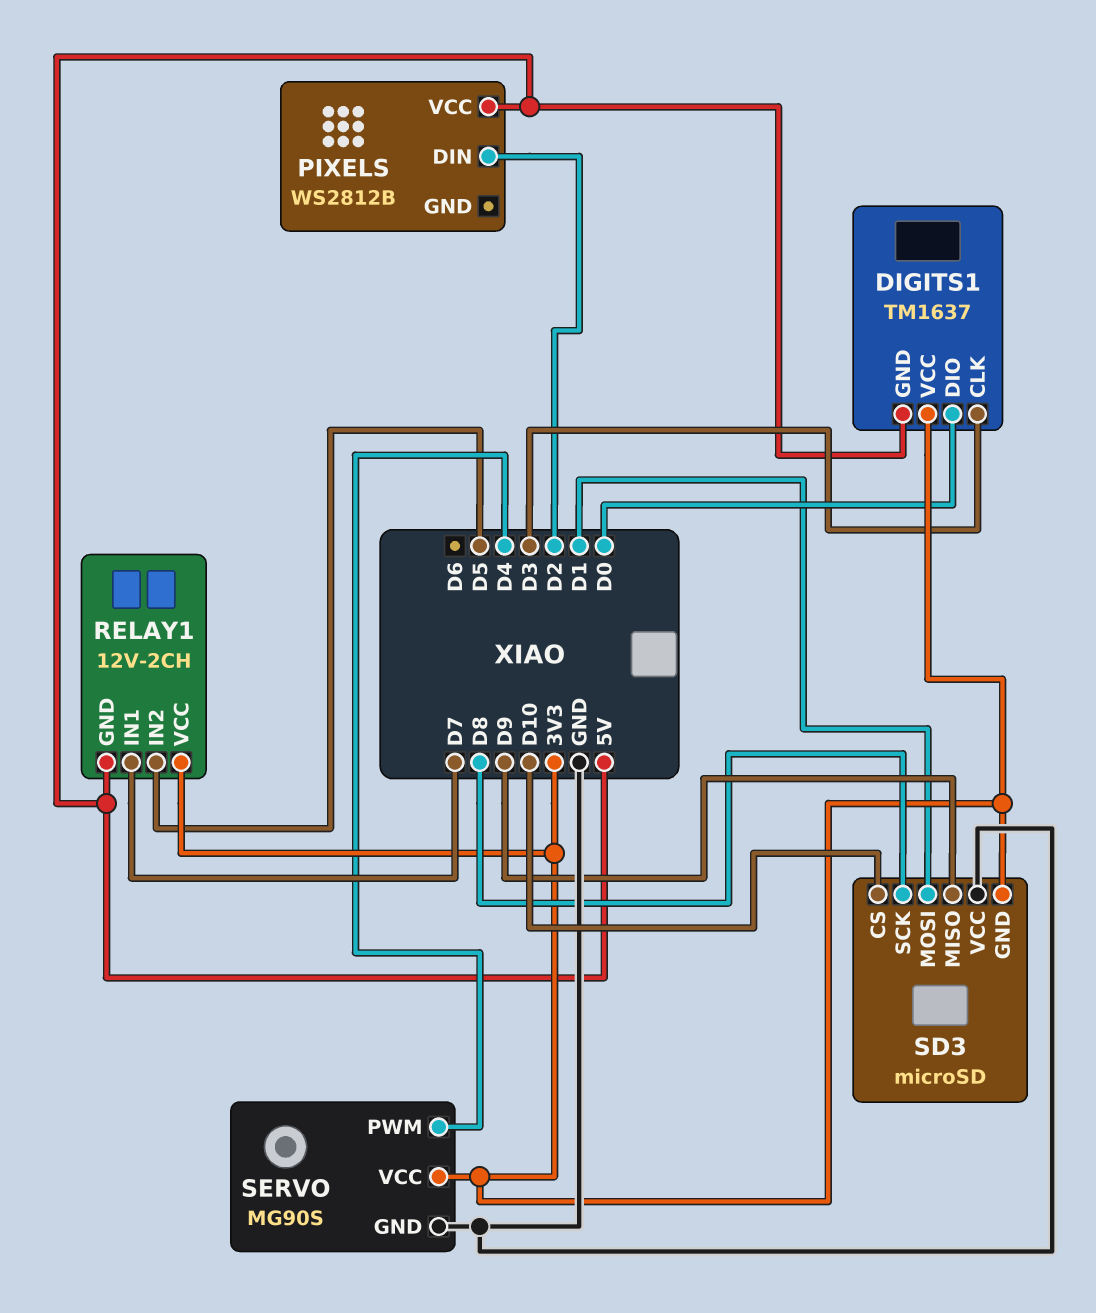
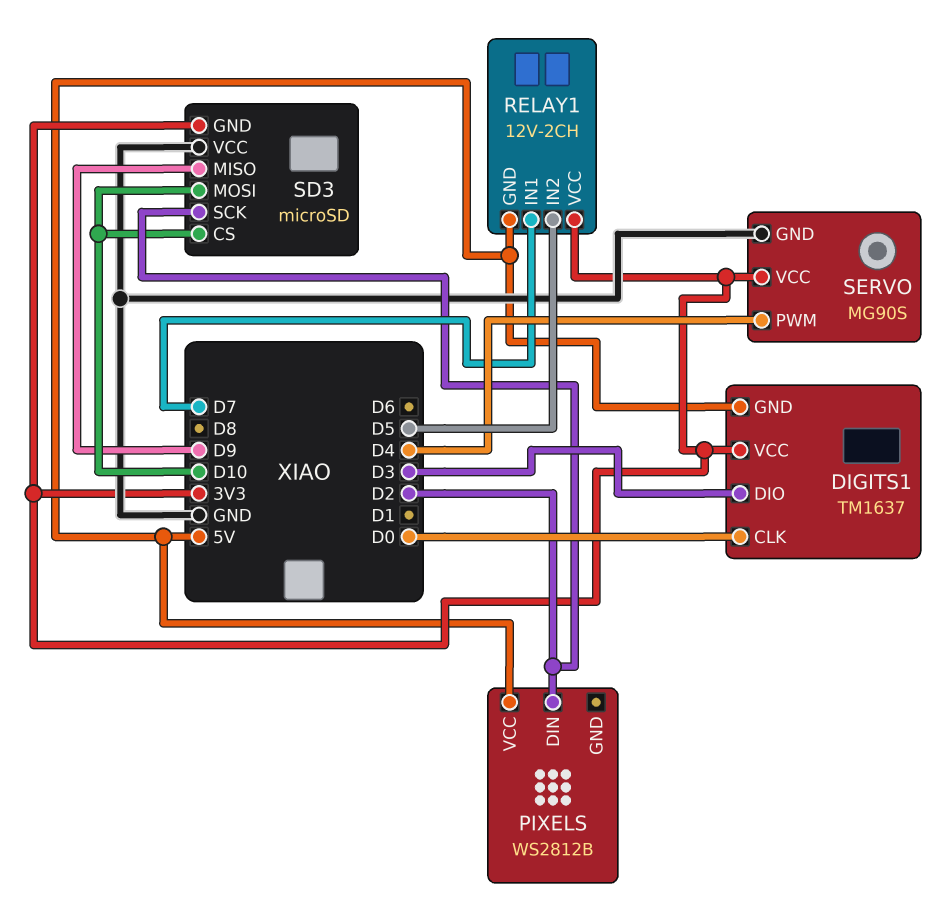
DIGITS1 pin CLK: D3 -> D0
DIGITS1 pin DIO: D0 -> D3
SD3 pin MOSI: D1 -> D10
SD3 pin SCK: D8 -> D2

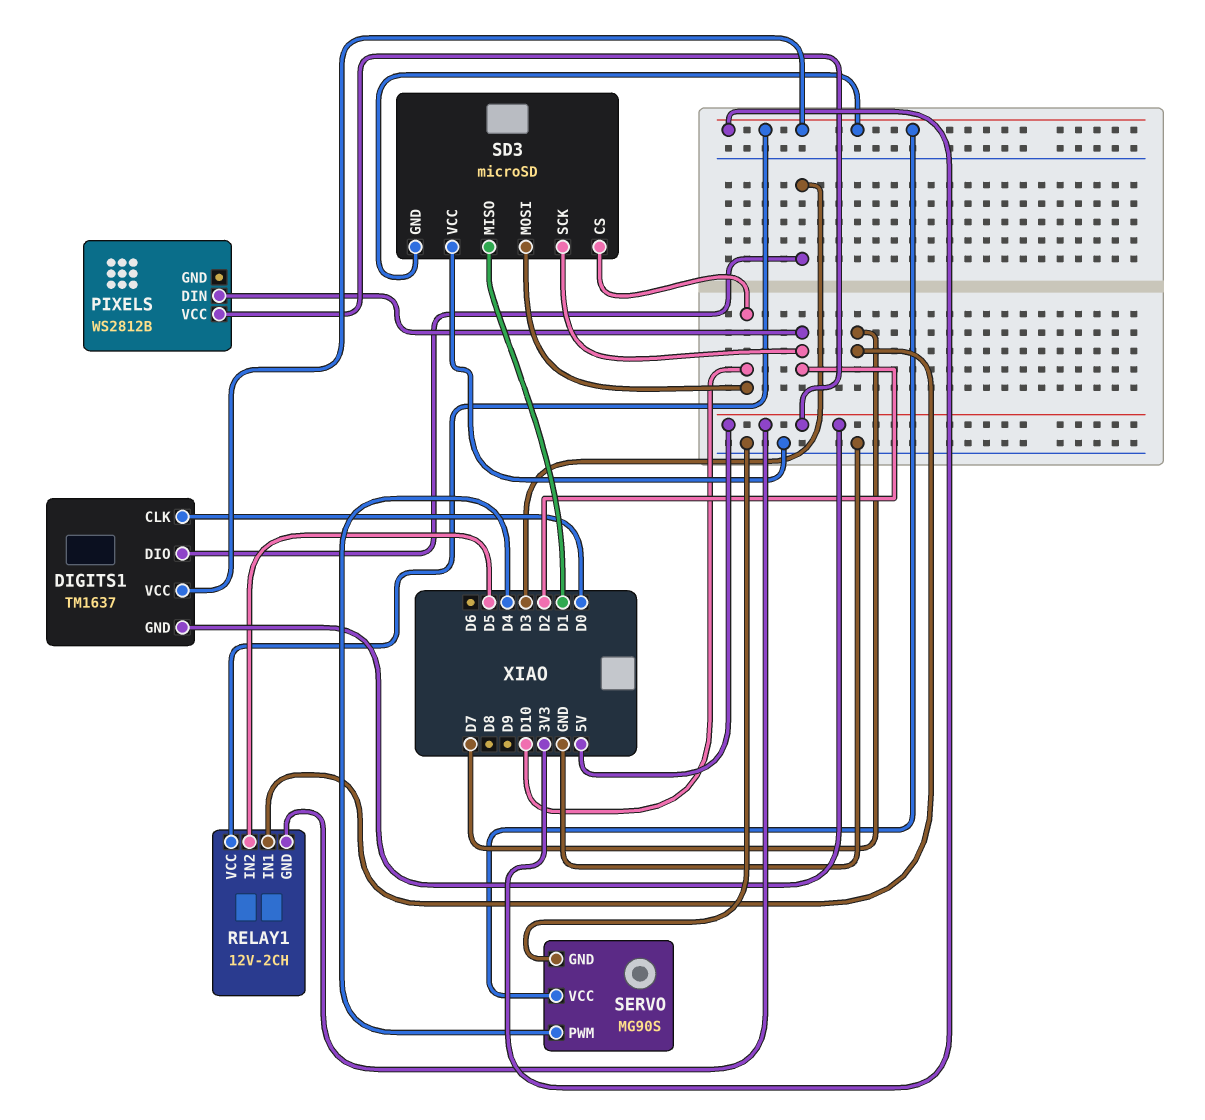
SD3 pin MISO: D9 -> D1

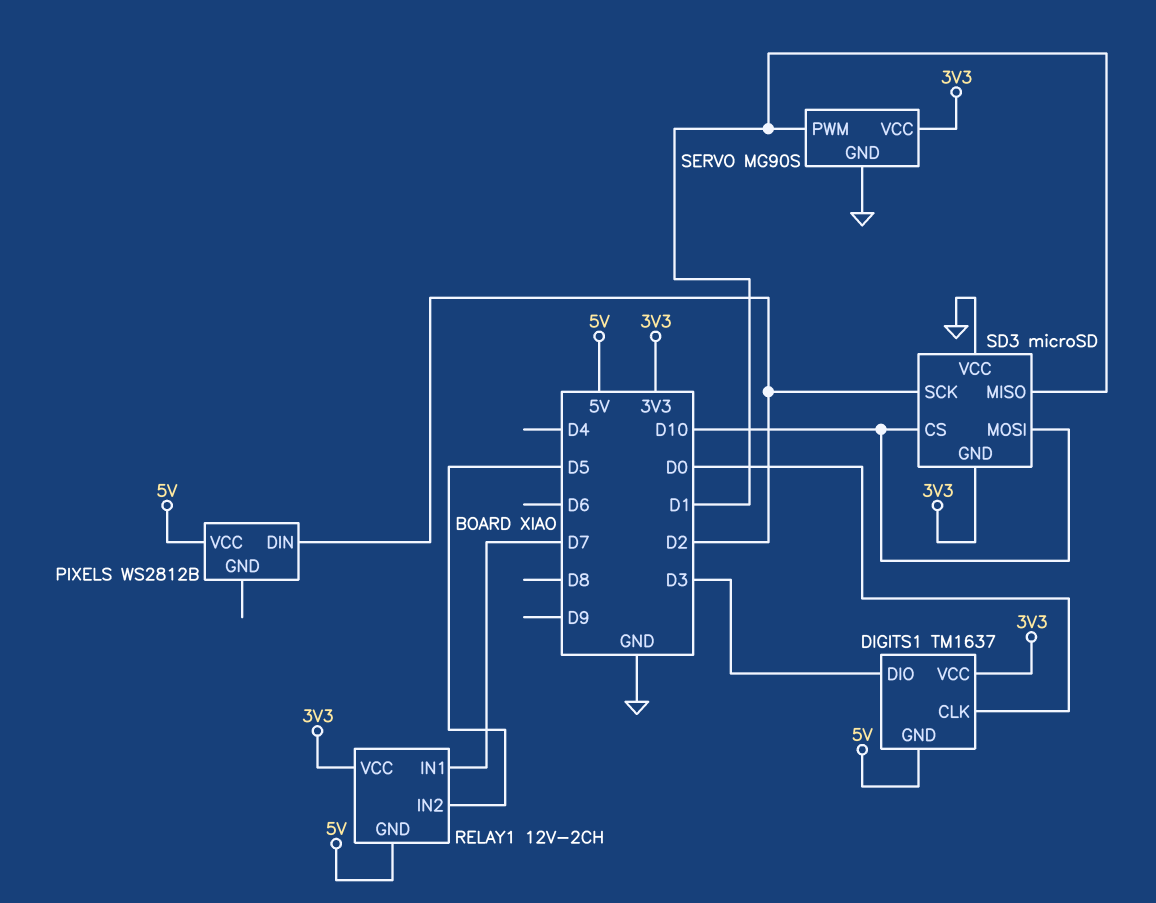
SERVO pin PWM: D4 -> D1

